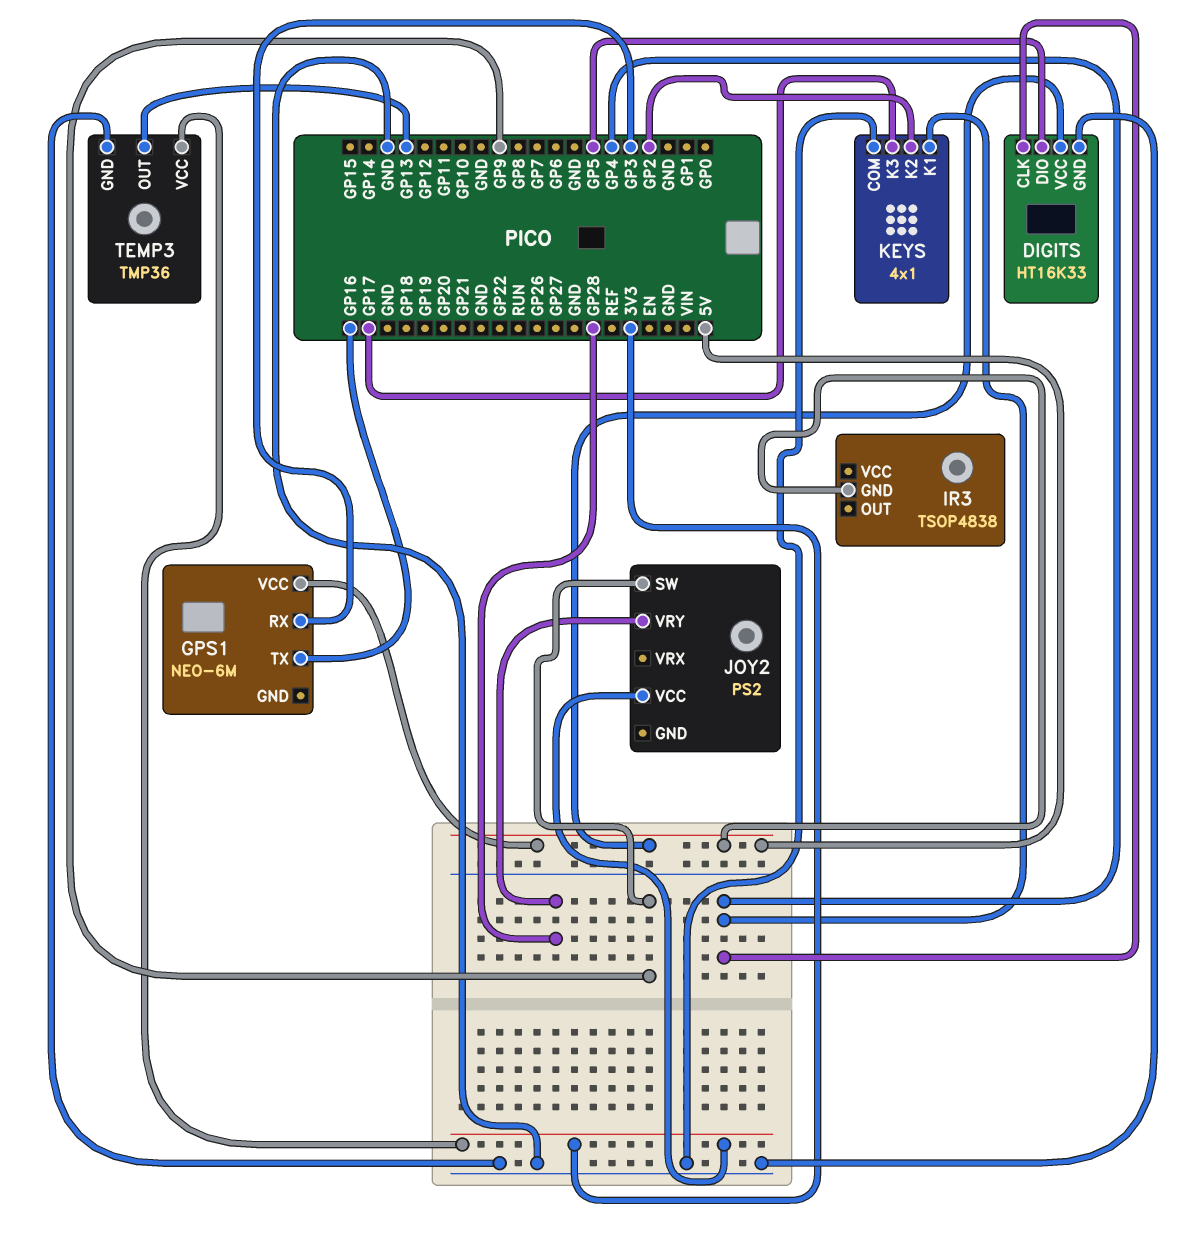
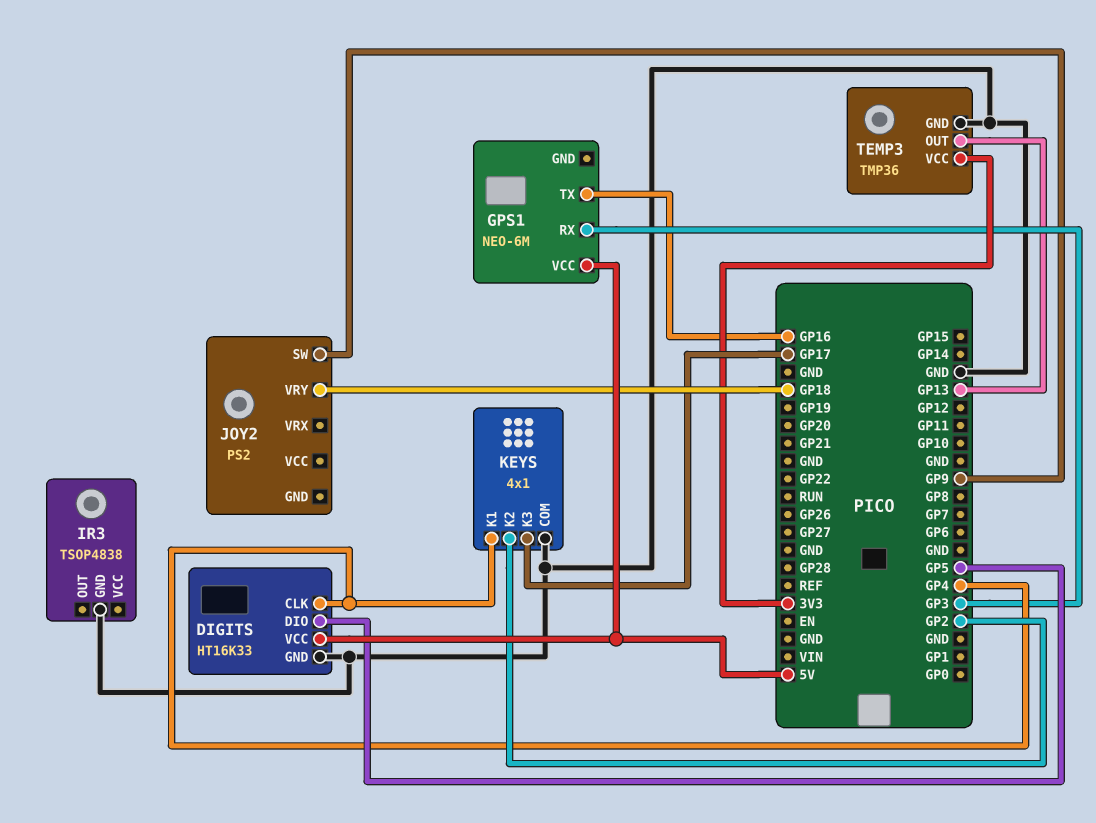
IR3 pin GND: 5V -> GND
JOY2 pin VCC: 3V3 -> none
JOY2 pin VRY: GP28 -> GP18

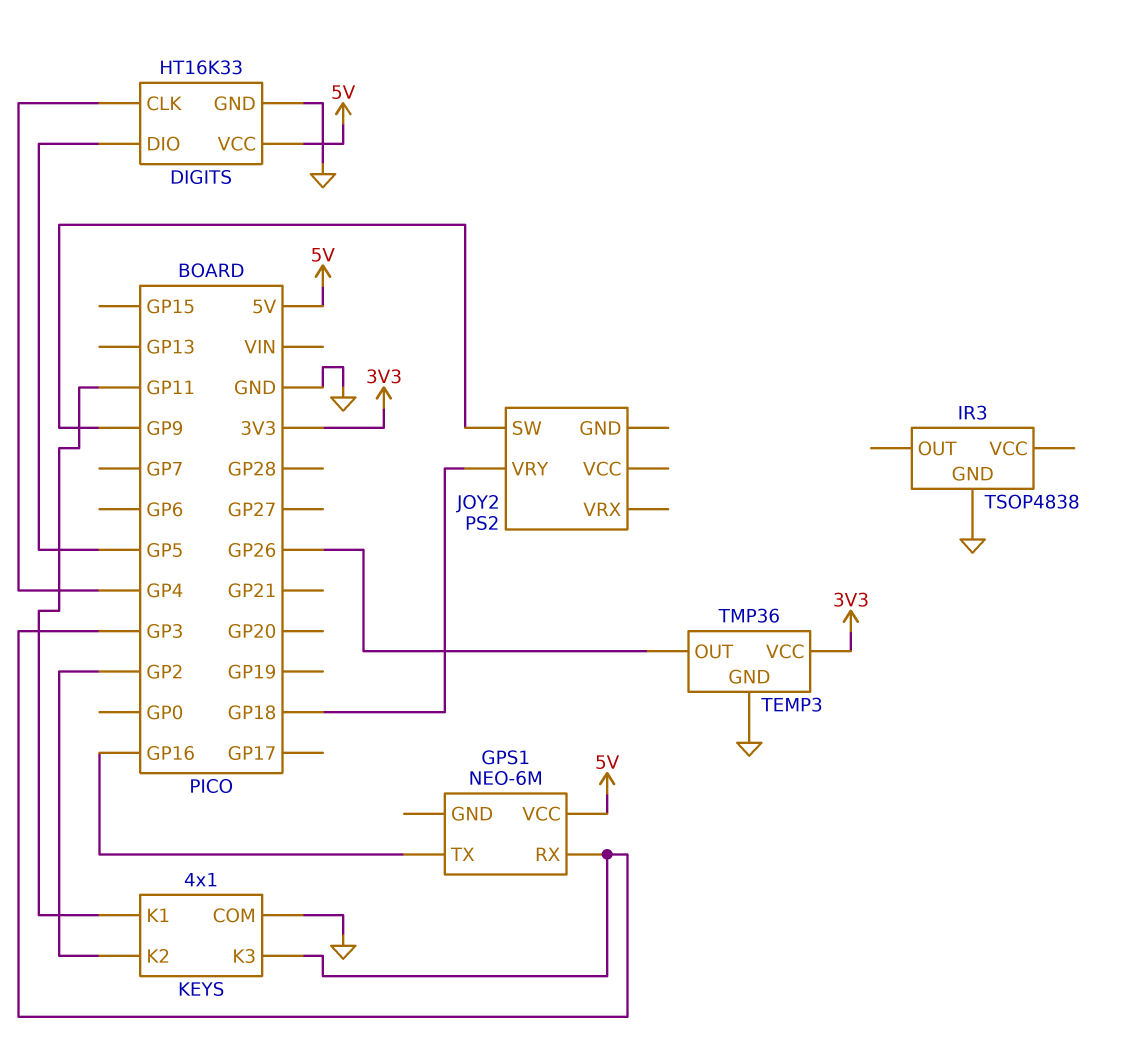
KEYS pin K1: GP4 -> GP11
KEYS pin K3: GP17 -> GP3
TEMP3 pin OUT: GP13 -> GP26

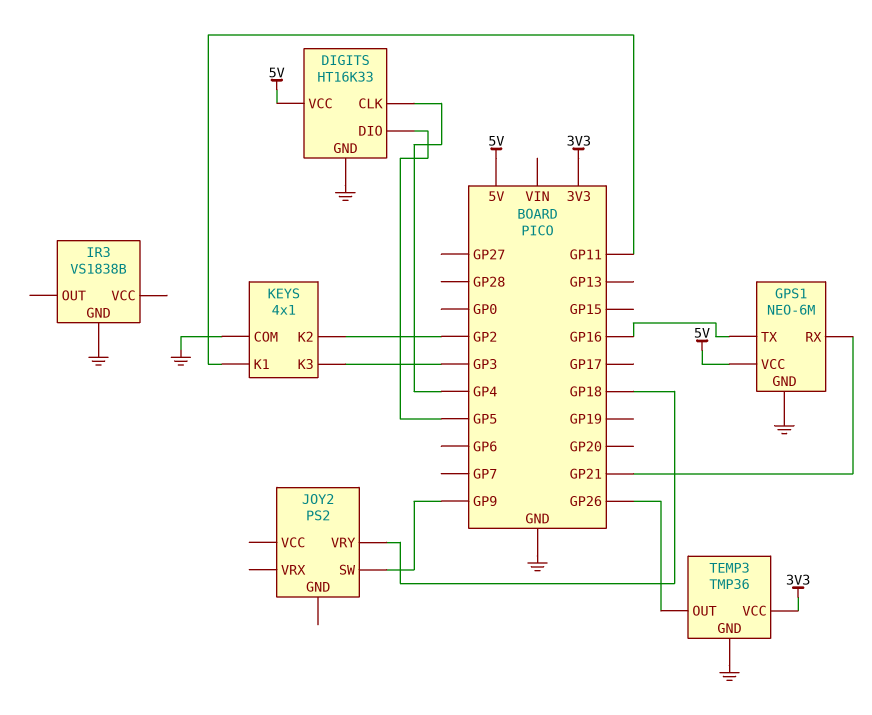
GPS1 pin GND: none -> GND
GPS1 pin RX: GP3 -> GP21
IR3: TSOP4838 -> VS1838B

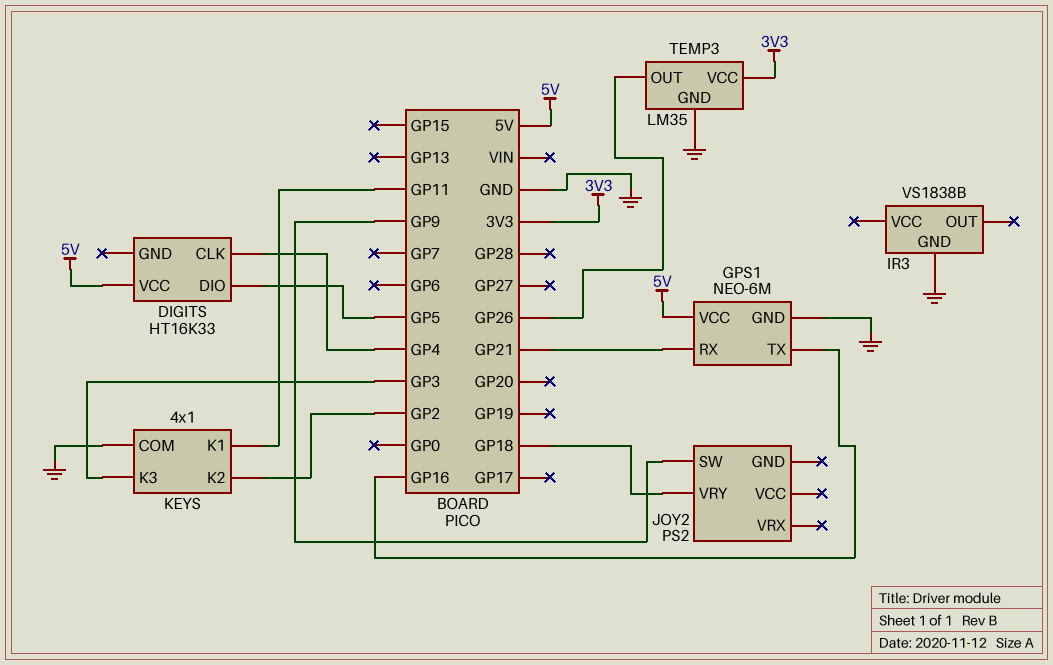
DIGITS pin GND: GND -> none
TEMP3: TMP36 -> LM35

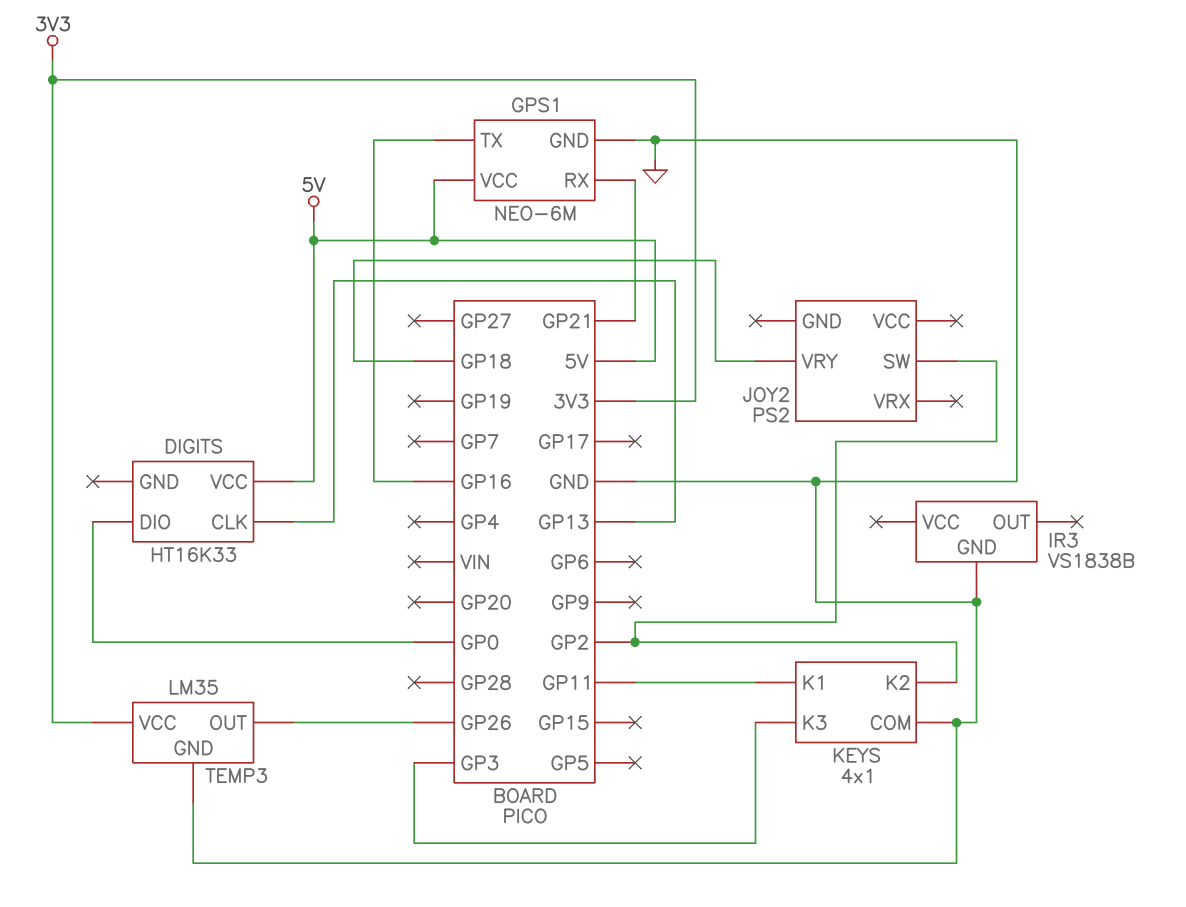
DIGITS pin CLK: GP4 -> GP13
DIGITS pin DIO: GP5 -> GP0
JOY2 pin SW: GP9 -> GP2

